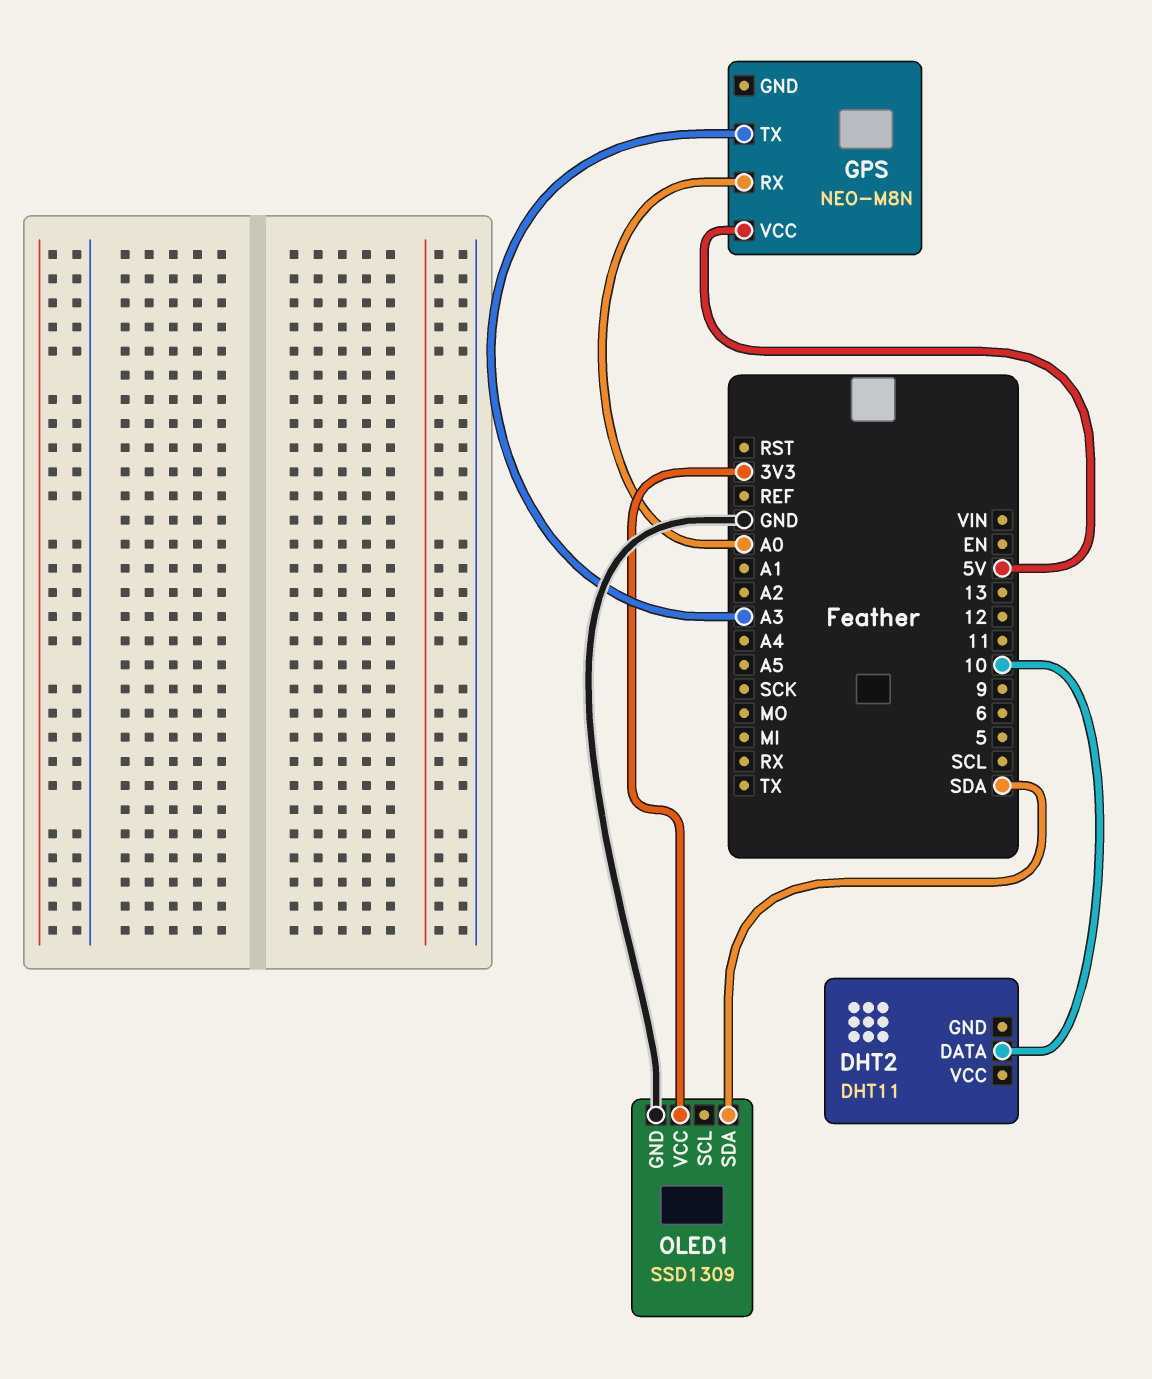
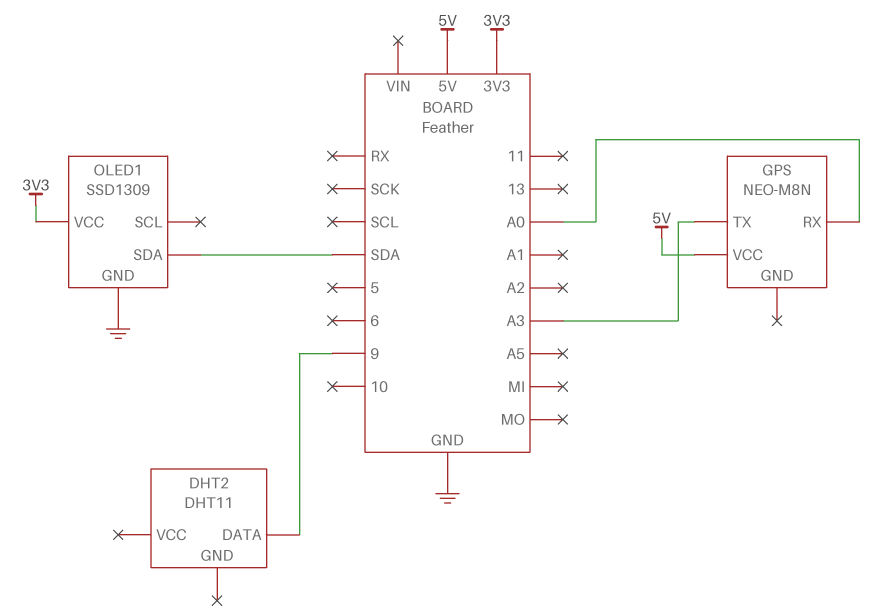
DHT2 pin DATA: 10 -> 9

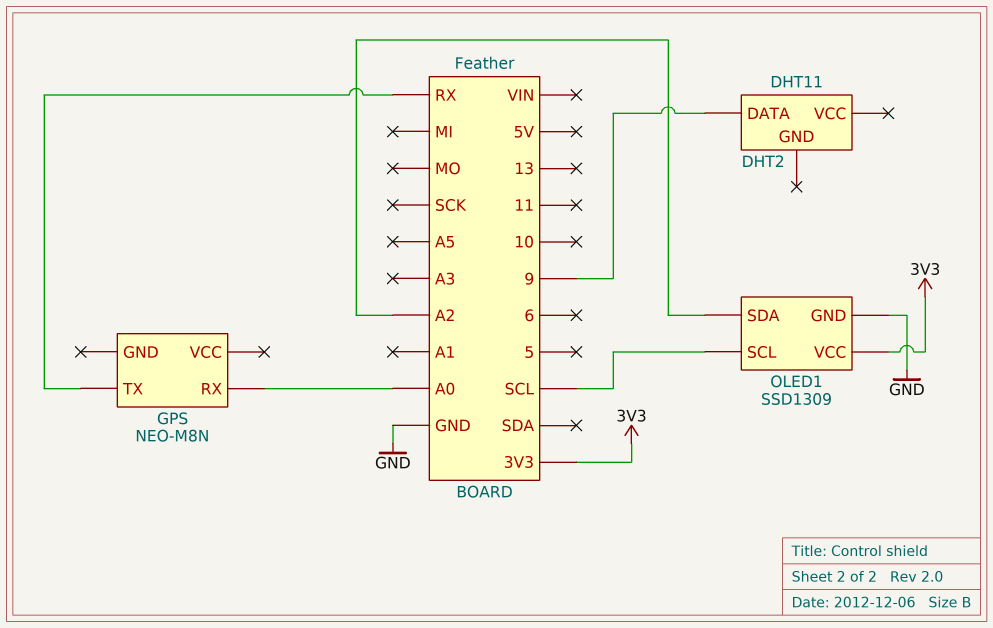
GPS pin TX: A3 -> RX
GPS pin VCC: 5V -> none
OLED1 pin SCL: none -> SCL
OLED1 pin SDA: SDA -> A2

